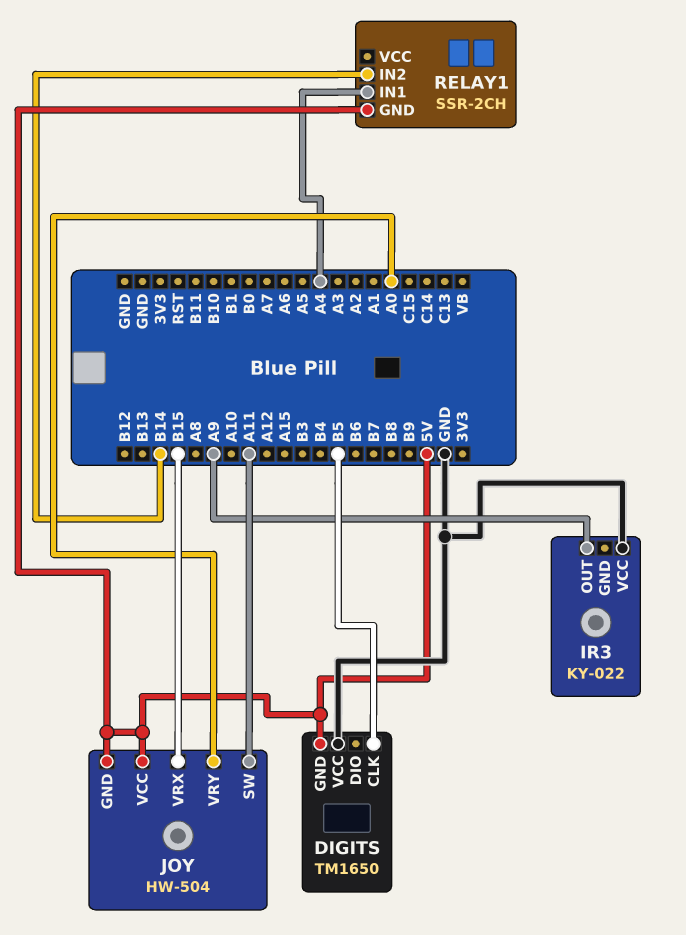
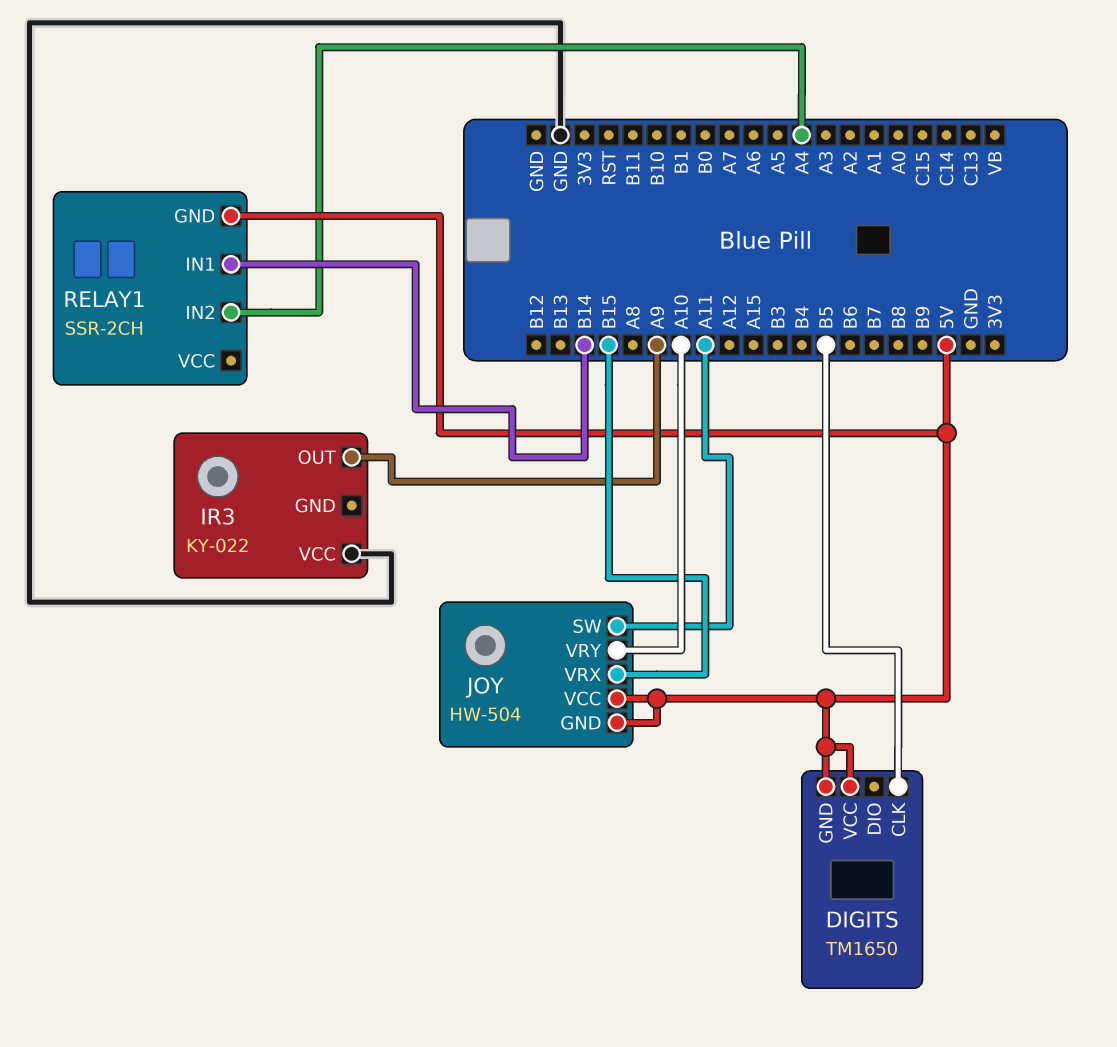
DIGITS pin VCC: GND -> 5V
JOY pin VRY: A0 -> A10
RELAY1 pin IN1: A4 -> B14
RELAY1 pin IN2: B14 -> A4

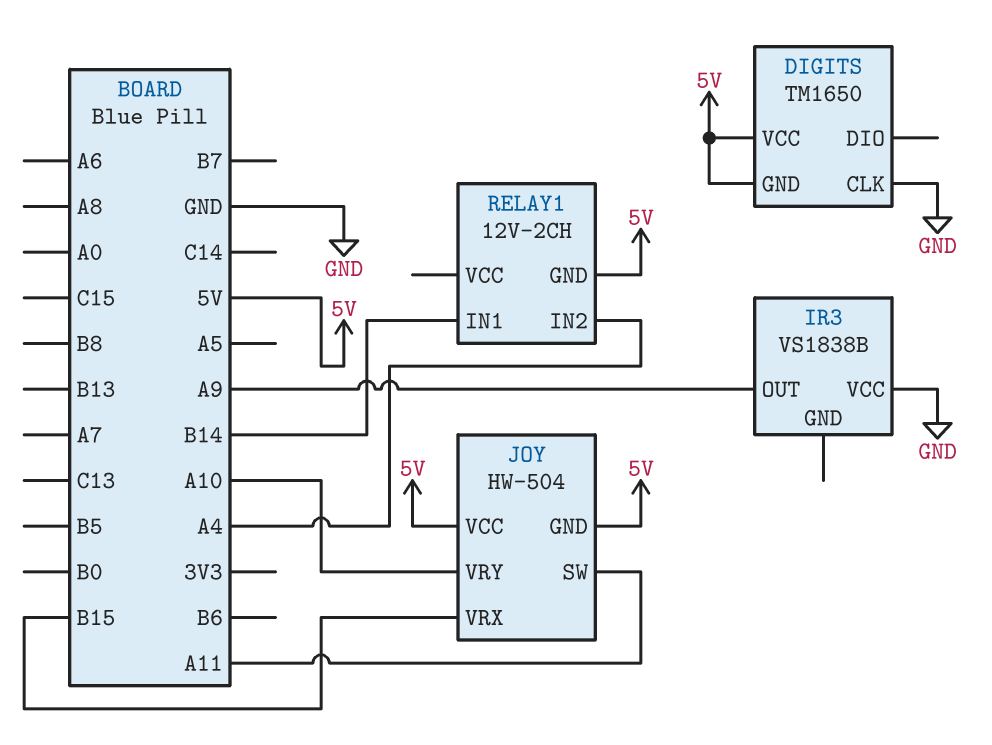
DIGITS pin CLK: B5 -> GND
IR3: KY-022 -> VS1838B
RELAY1: SSR-2CH -> 12V-2CH

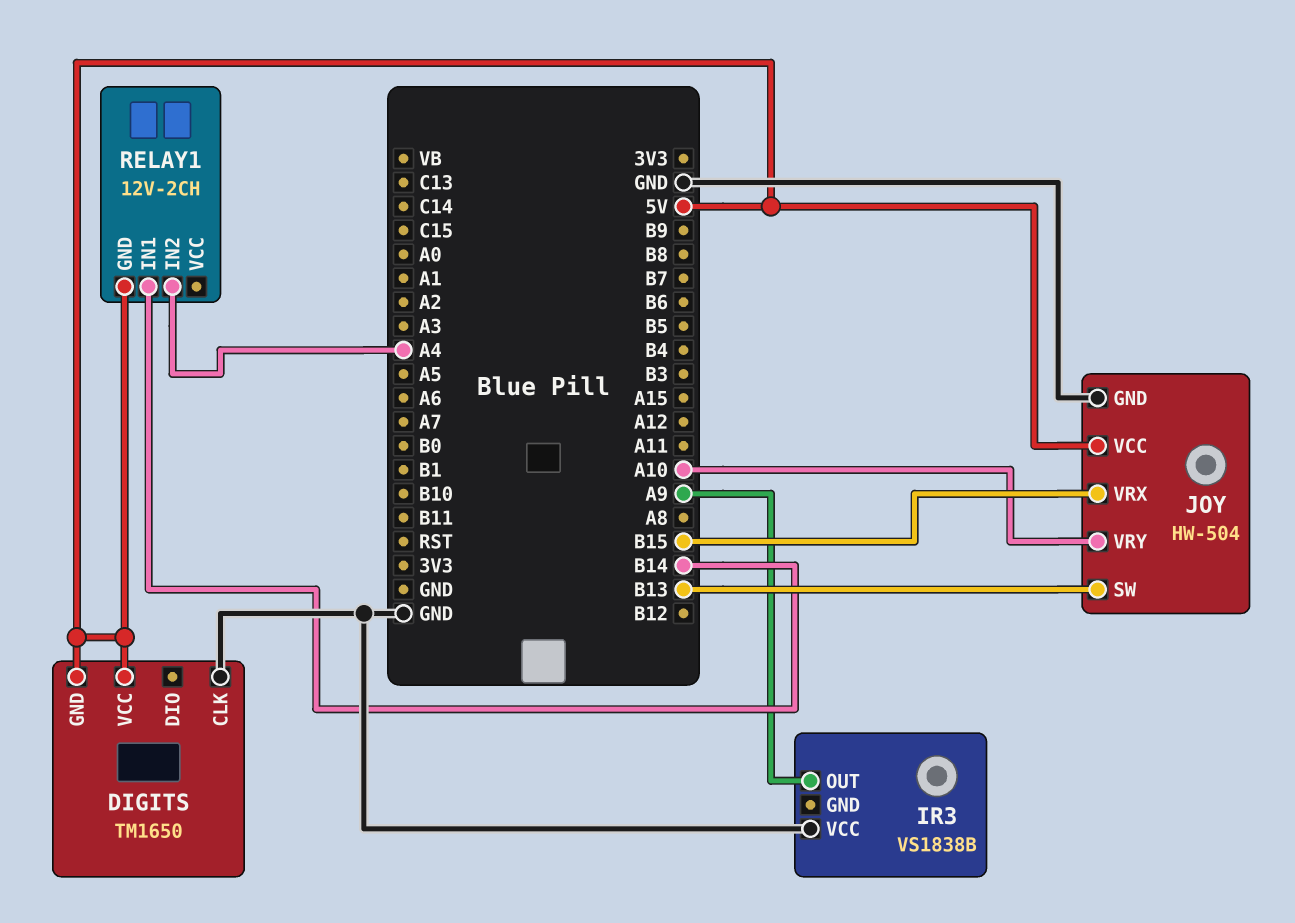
JOY pin GND: 5V -> GND
JOY pin SW: A11 -> B13

